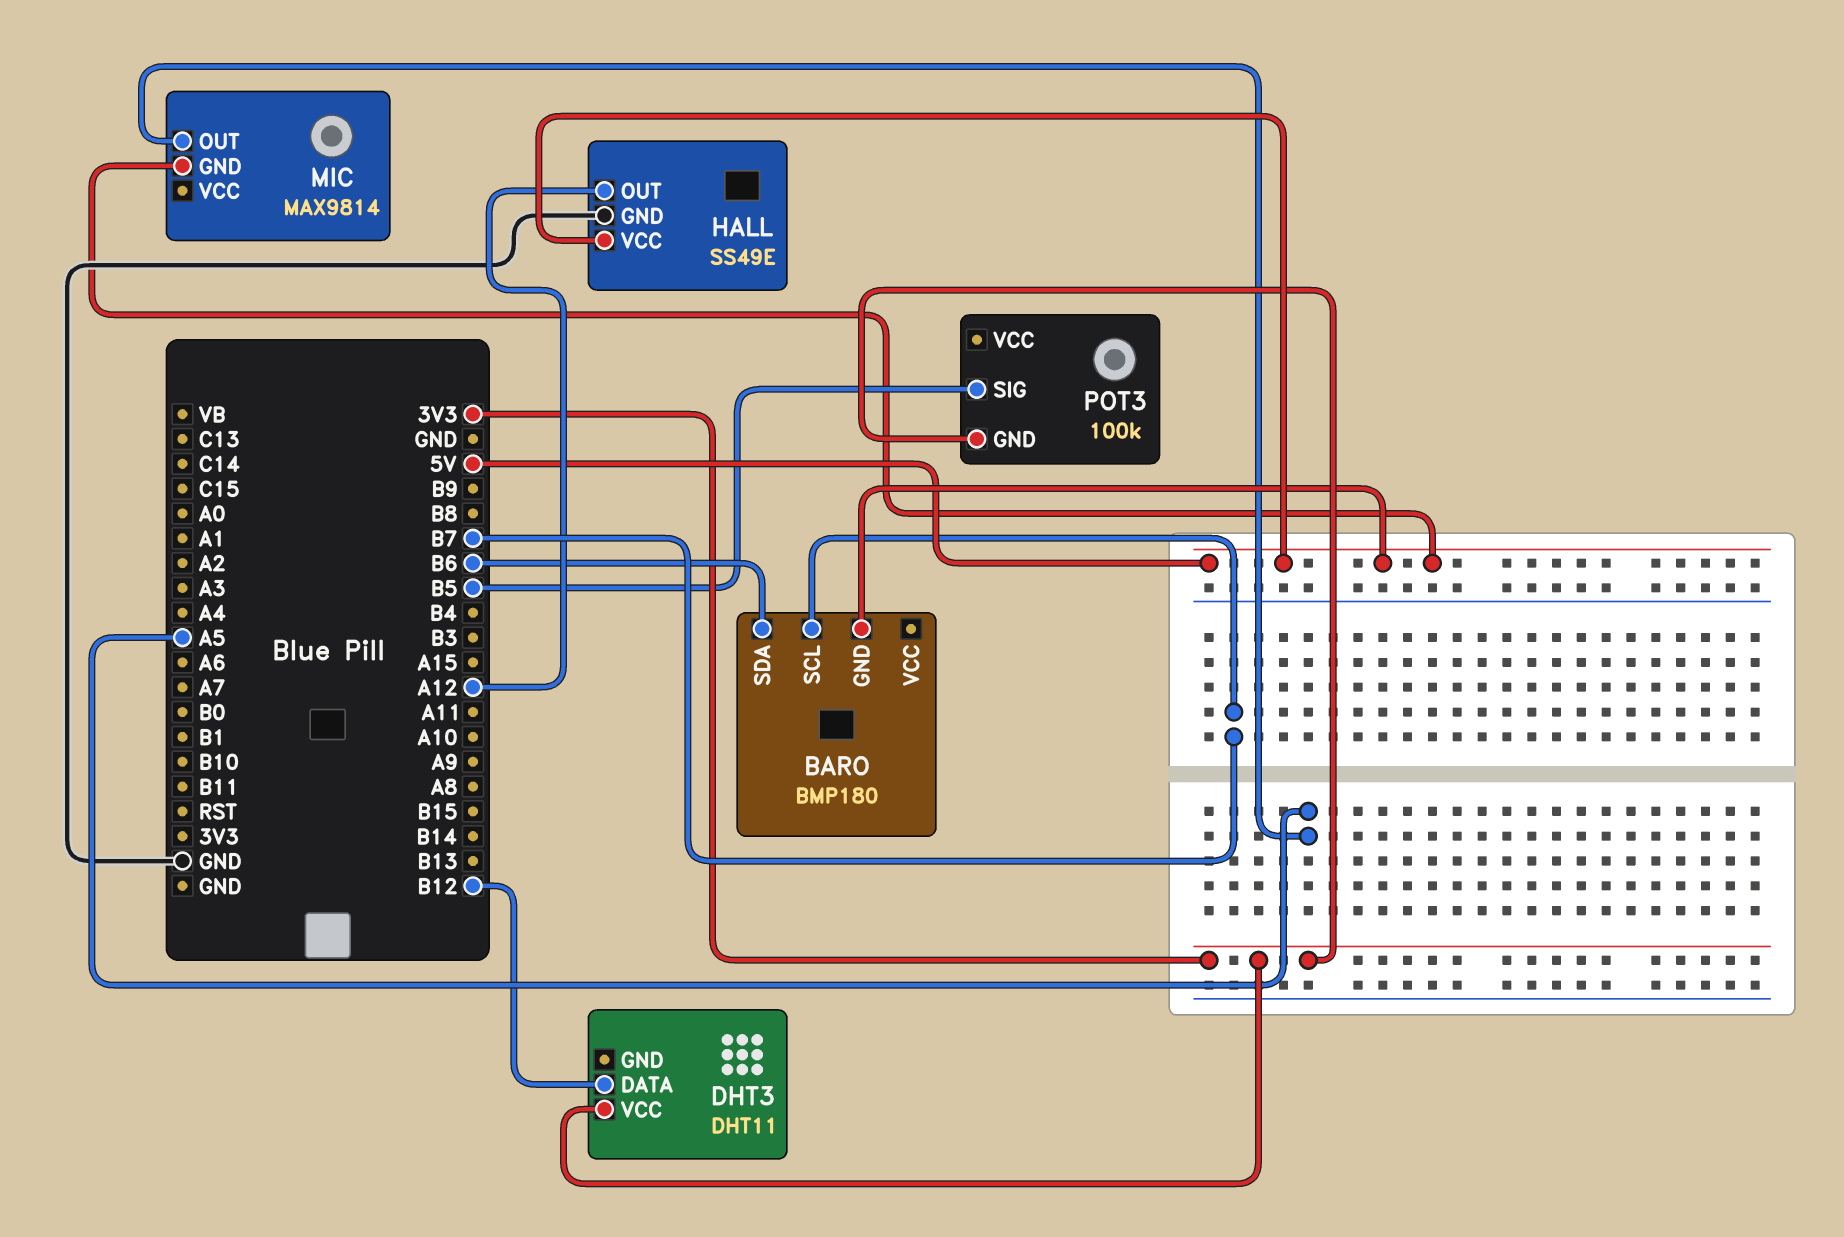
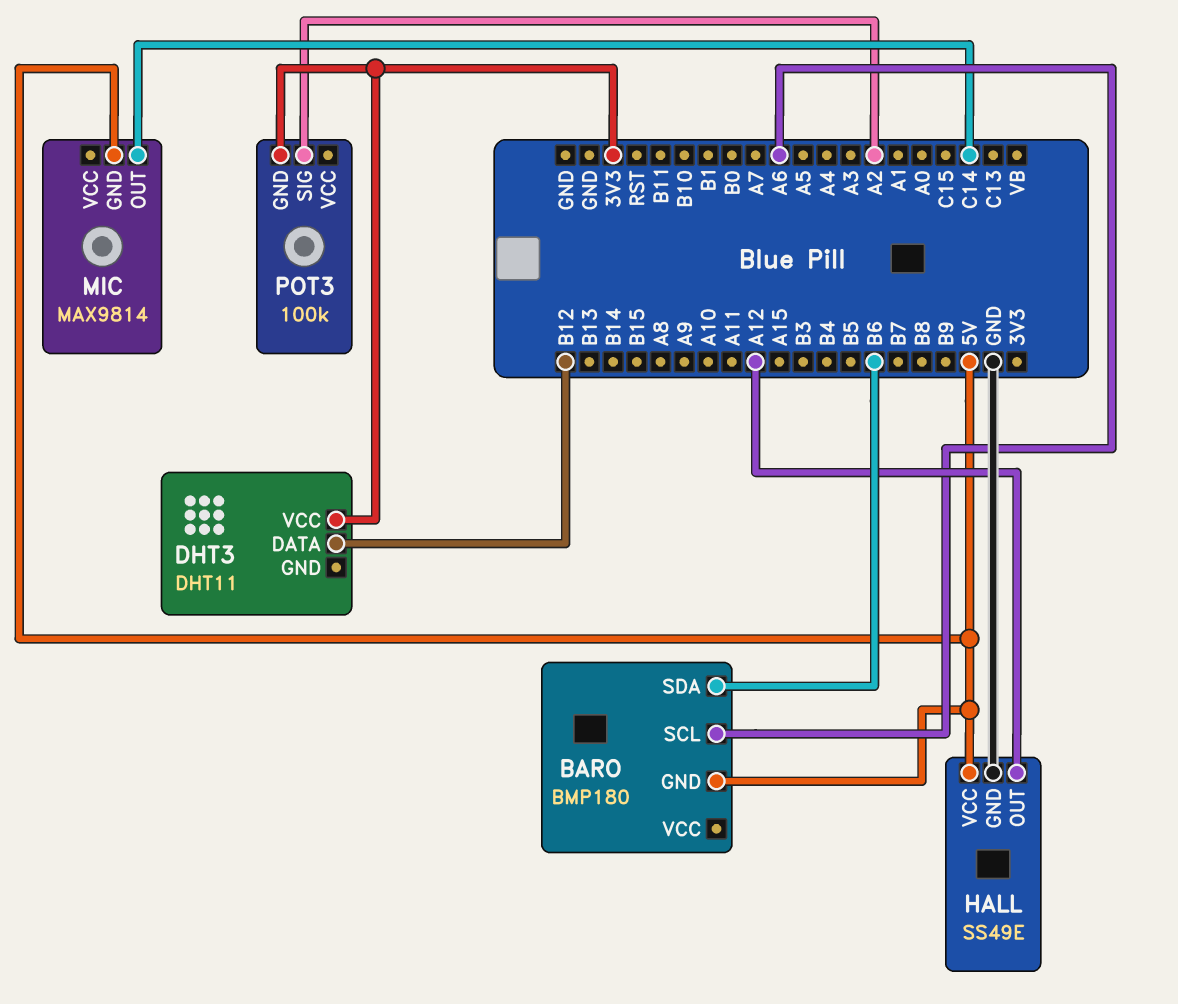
BARO pin SCL: B7 -> A6
MIC pin OUT: A5 -> C14
POT3 pin SIG: B5 -> A2

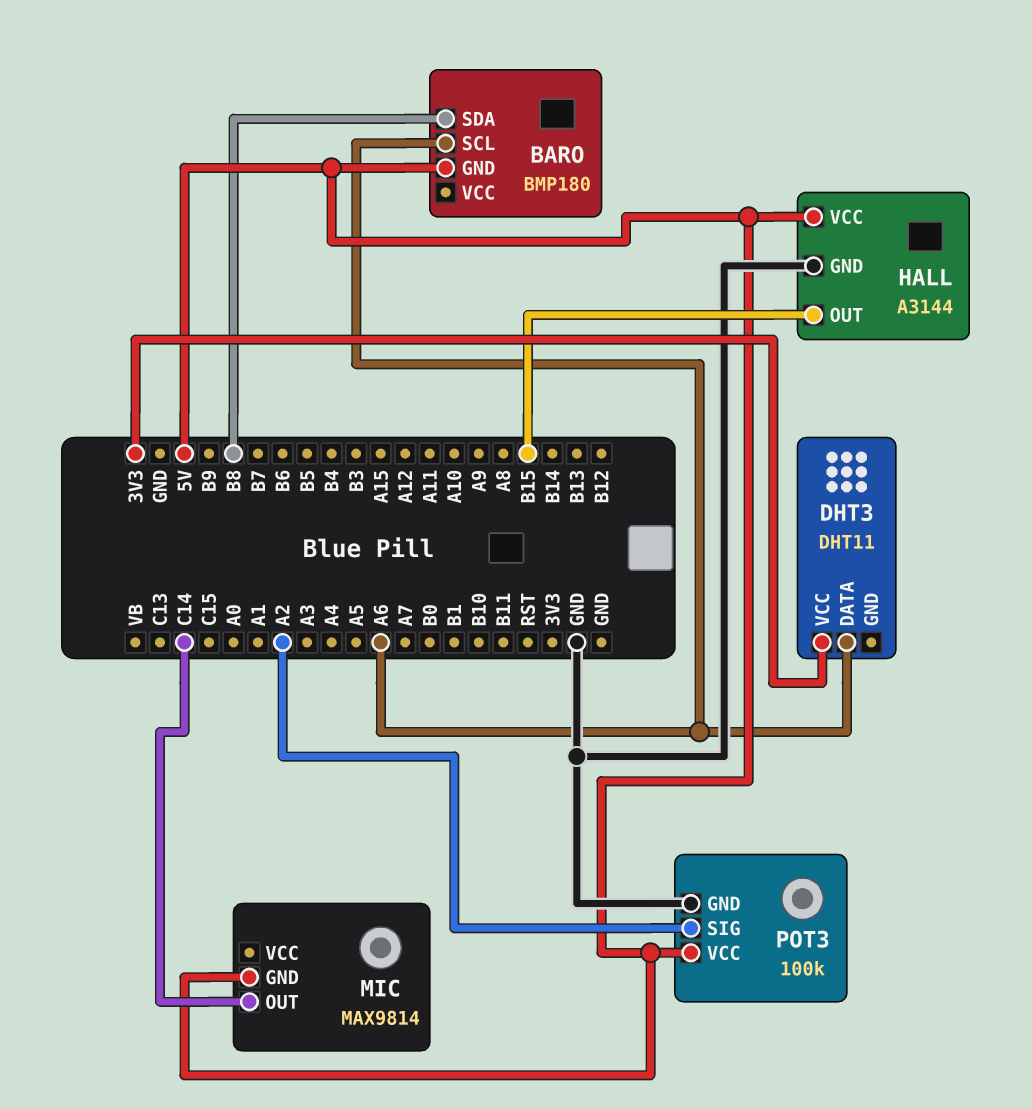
BARO pin SDA: B6 -> B8
DHT3 pin DATA: B12 -> A6
HALL: SS49E -> A3144
HALL pin OUT: A12 -> B15
POT3 pin GND: 3V3 -> GND
POT3 pin VCC: none -> 5V

